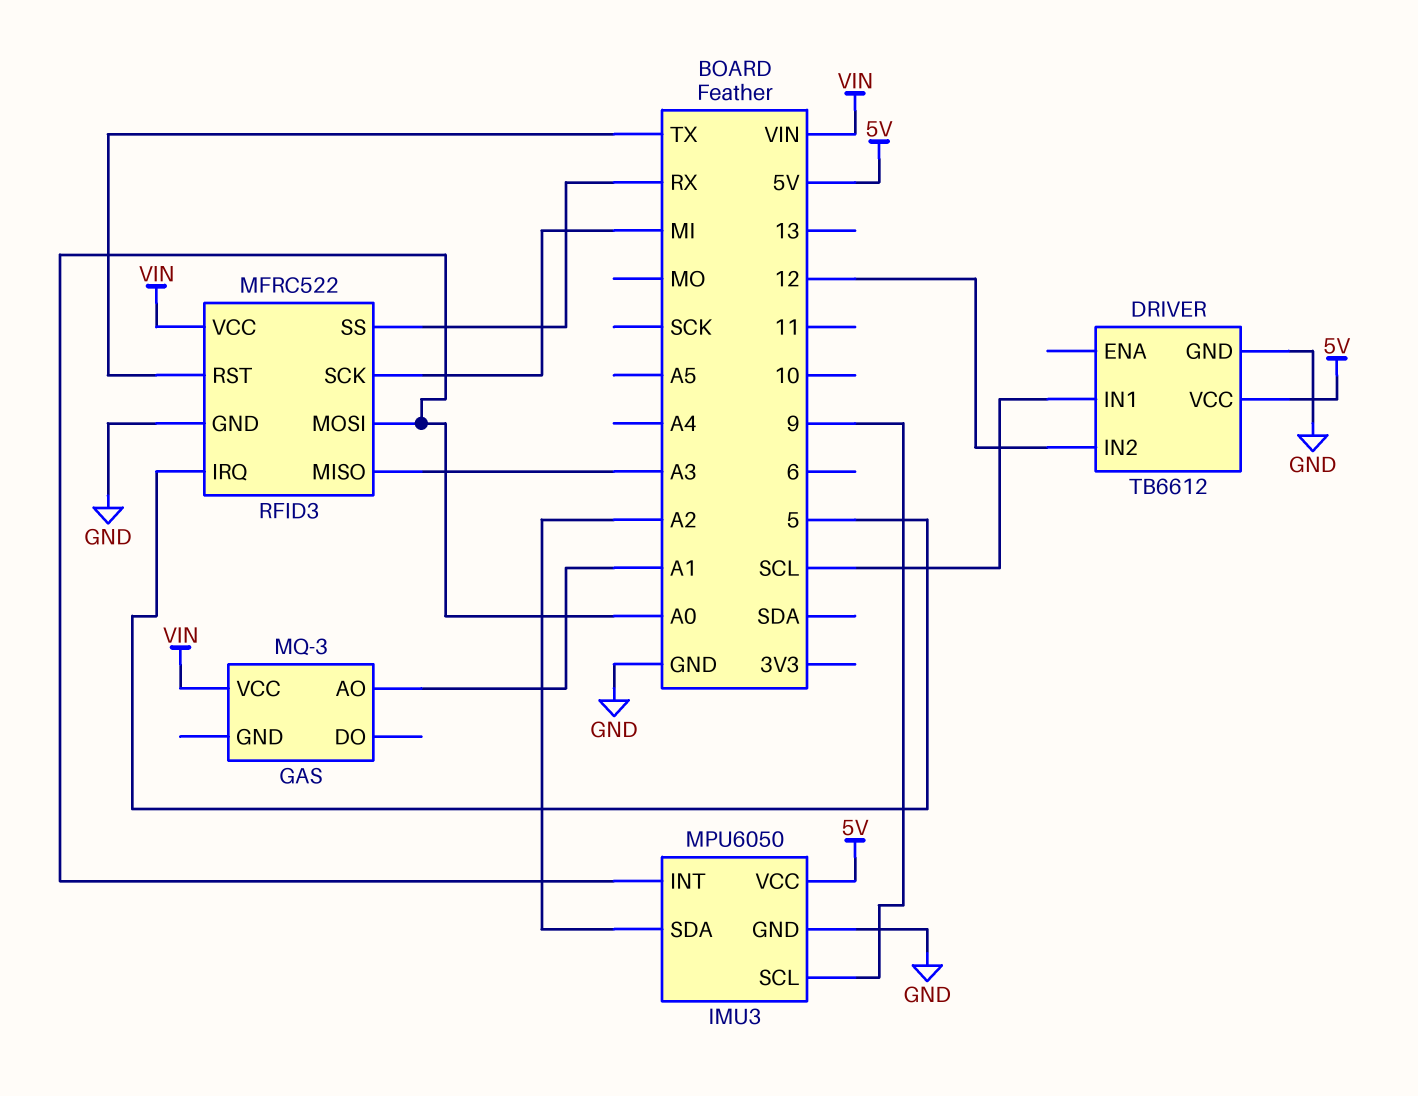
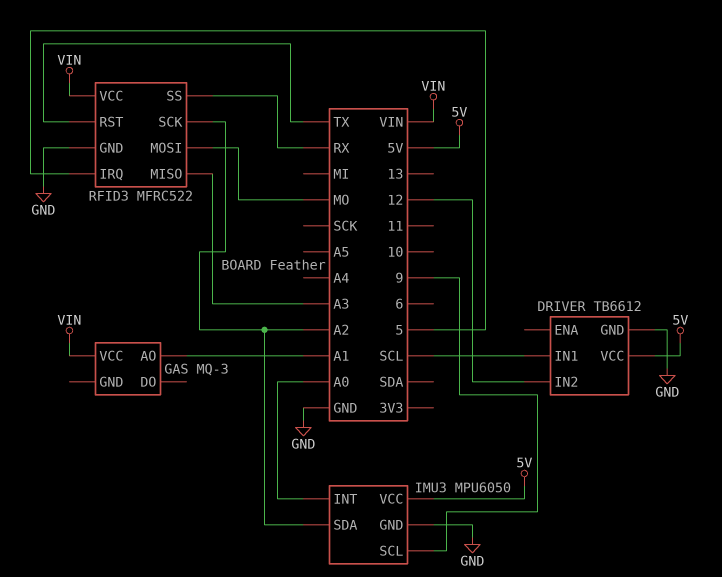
RFID3 pin MOSI: A0 -> MO
RFID3 pin SCK: MI -> A2

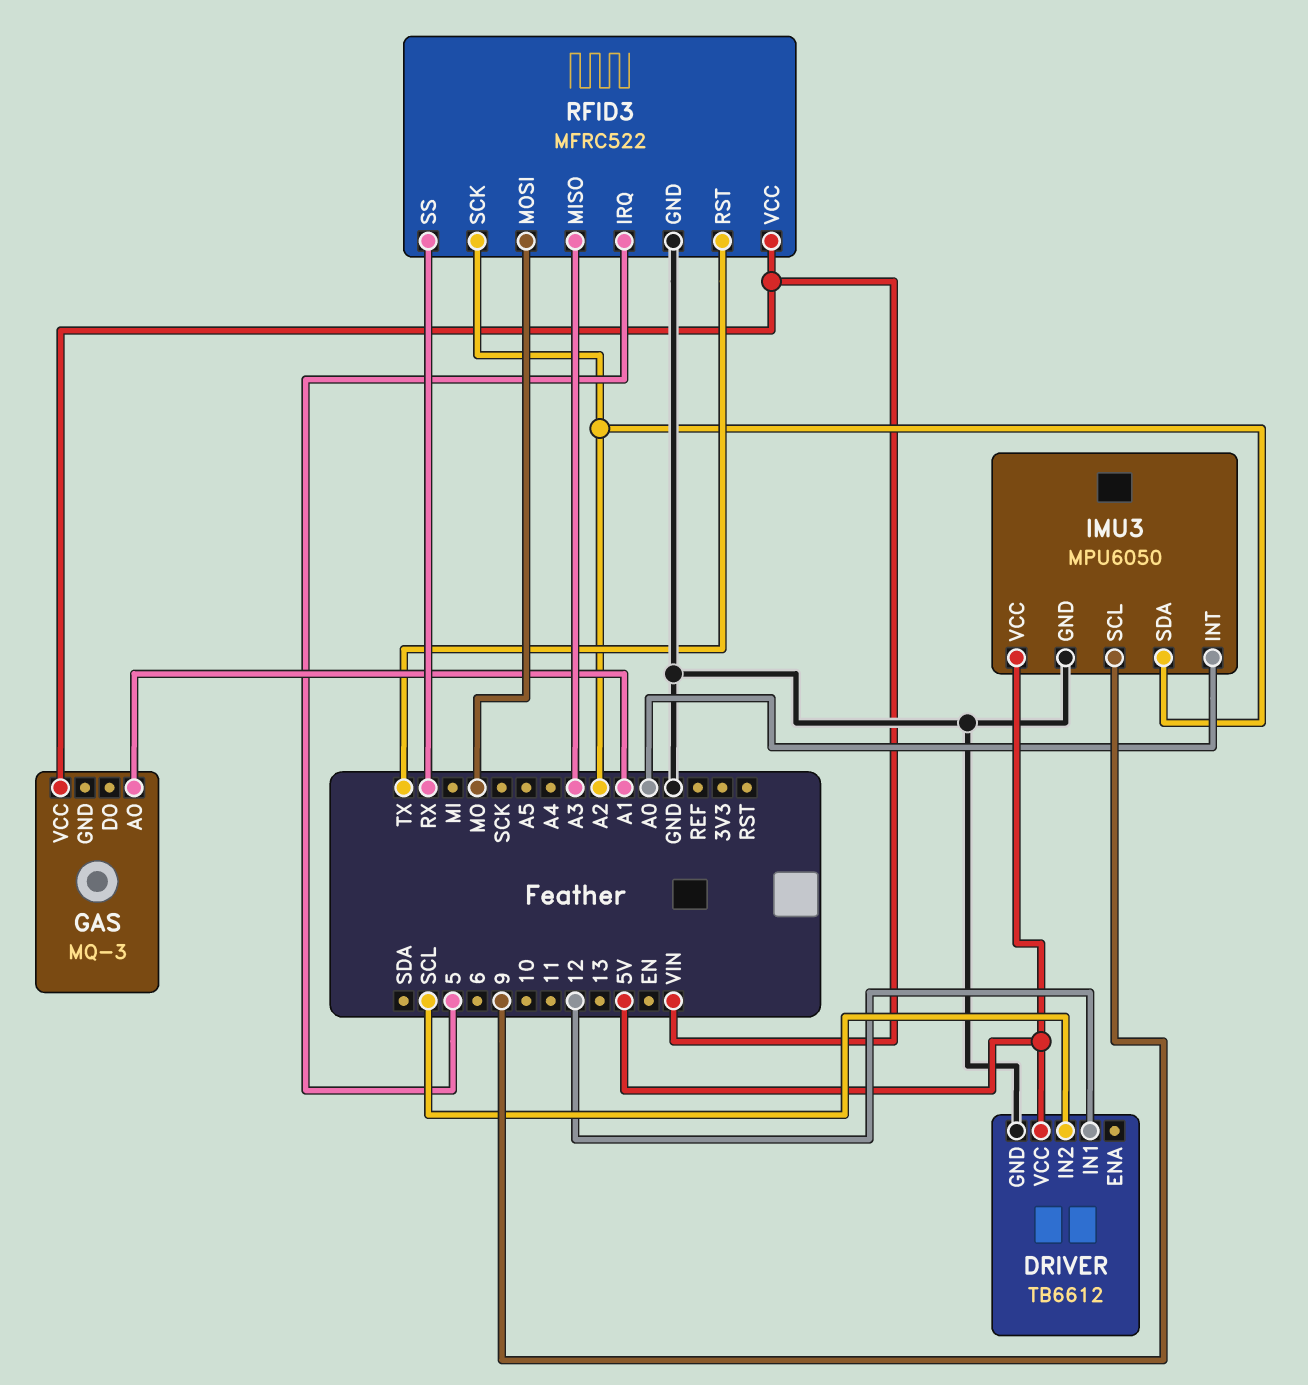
DRIVER pin IN1: SCL -> 12
DRIVER pin IN2: 12 -> SCL

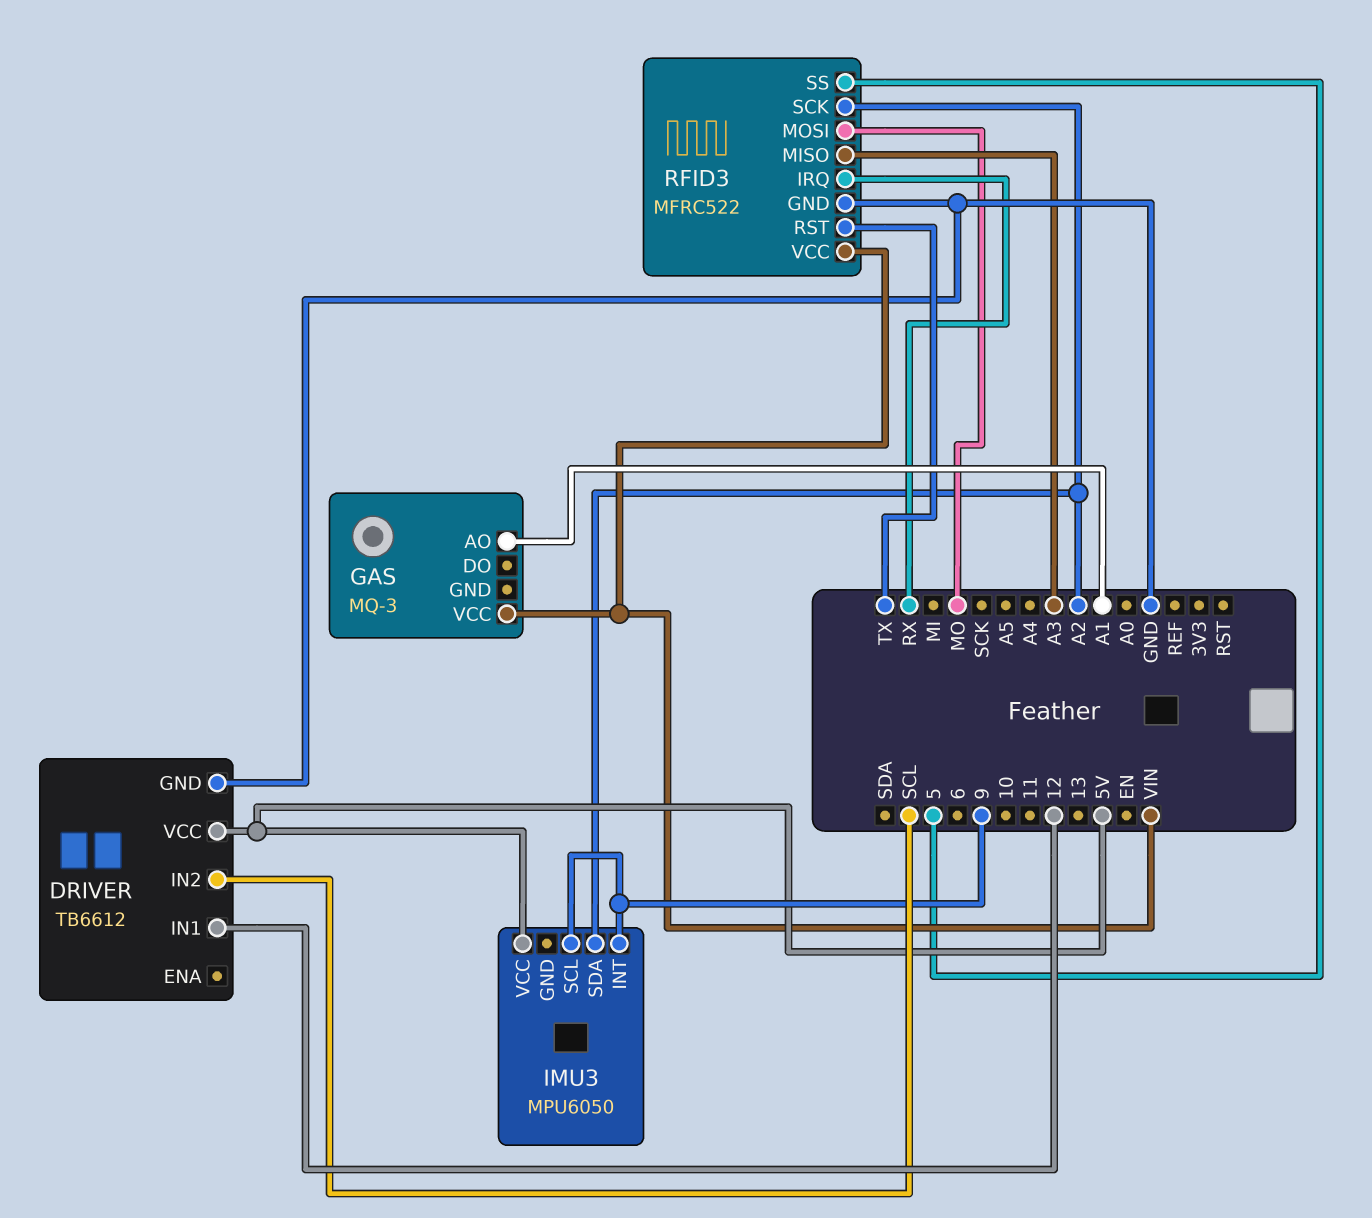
IMU3 pin GND: GND -> none
IMU3 pin INT: A0 -> 9
RFID3 pin IRQ: 5 -> RX
RFID3 pin SS: RX -> 5

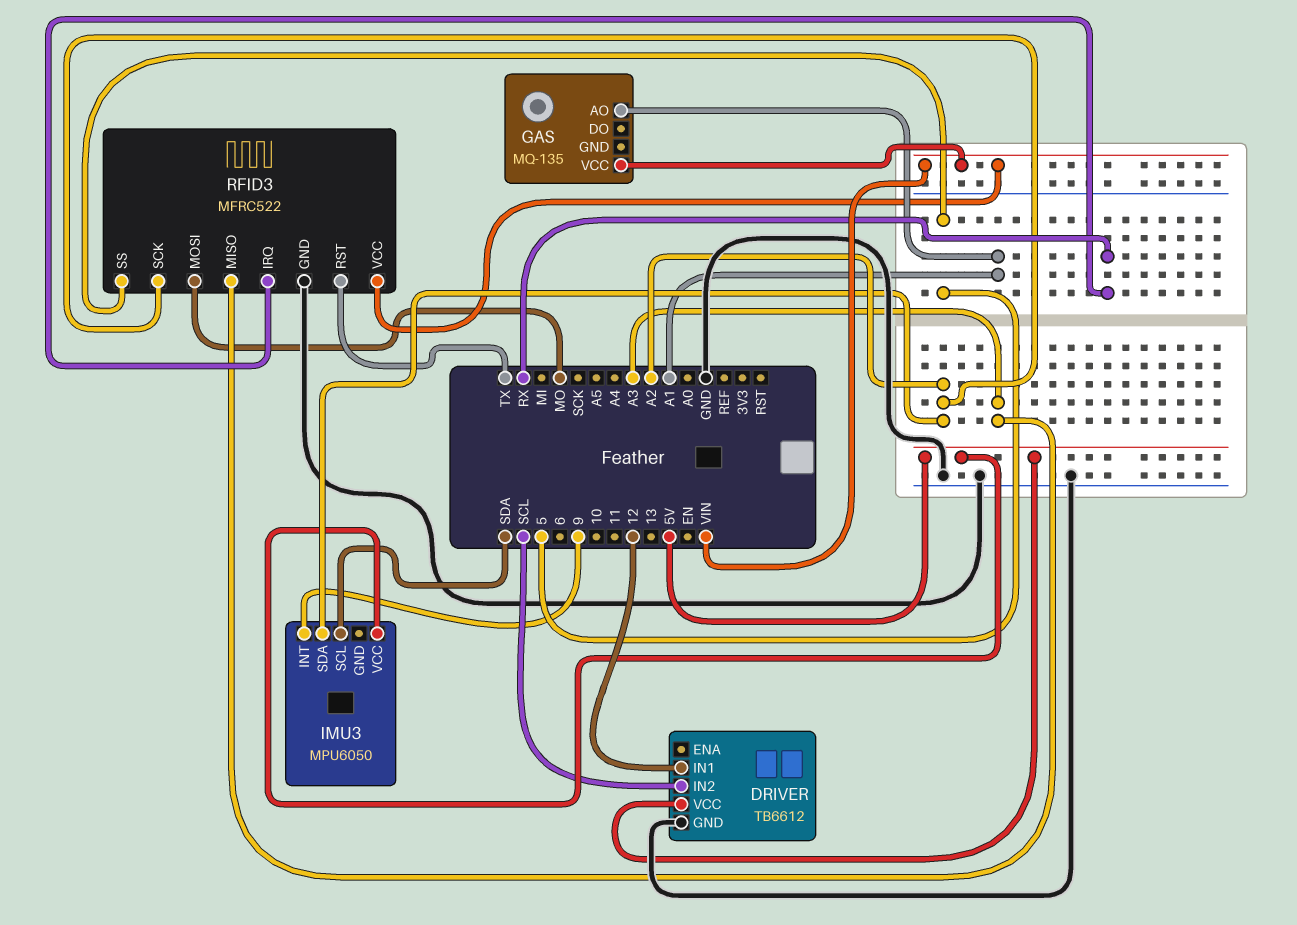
GAS: MQ-3 -> MQ-135
IMU3 pin SCL: 9 -> SDA

